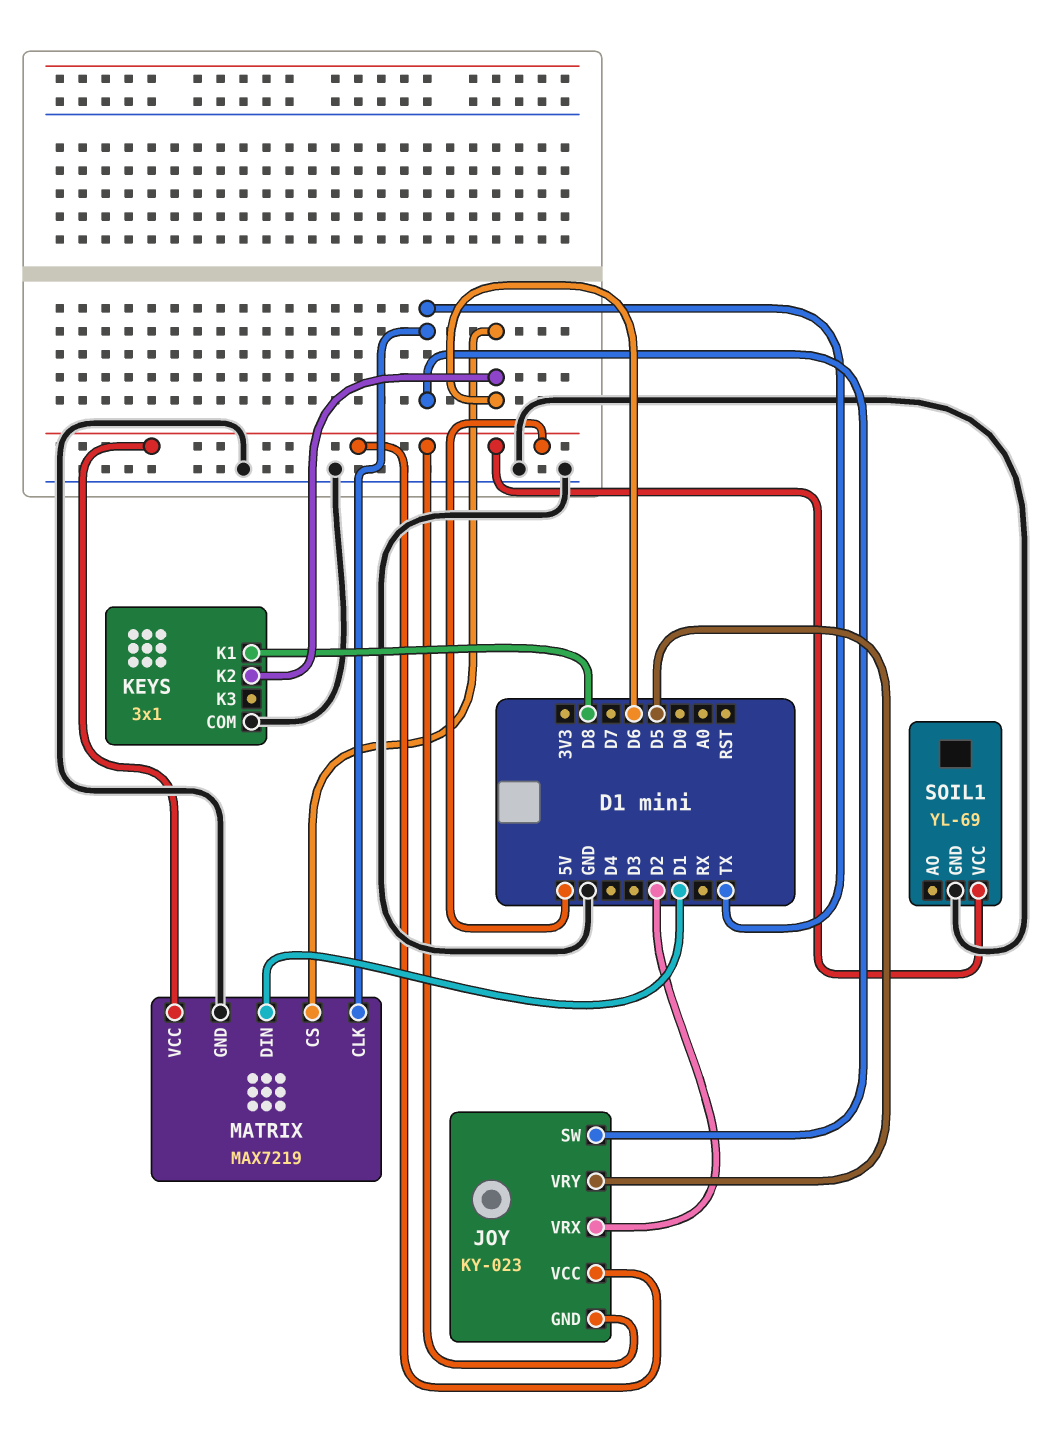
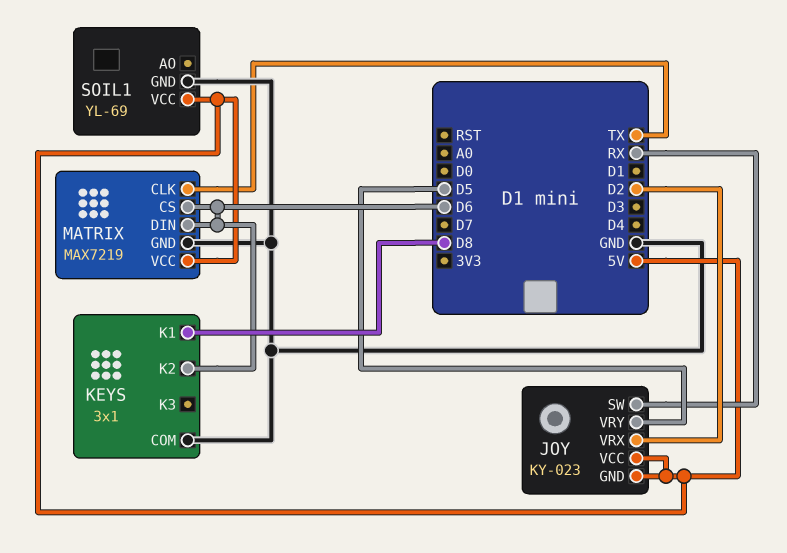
JOY pin SW: TX -> RX
MATRIX pin DIN: D1 -> D6

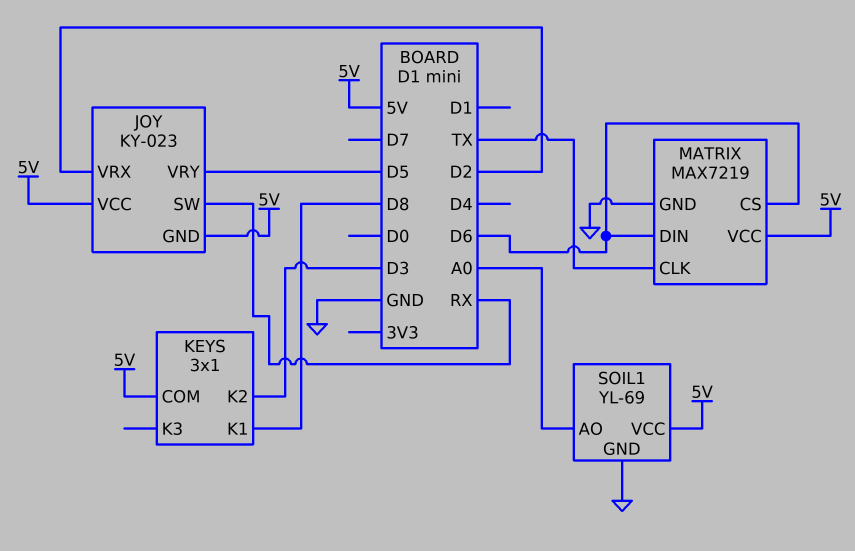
KEYS pin COM: GND -> 5V
KEYS pin K2: D6 -> D3
SOIL1 pin AO: none -> A0

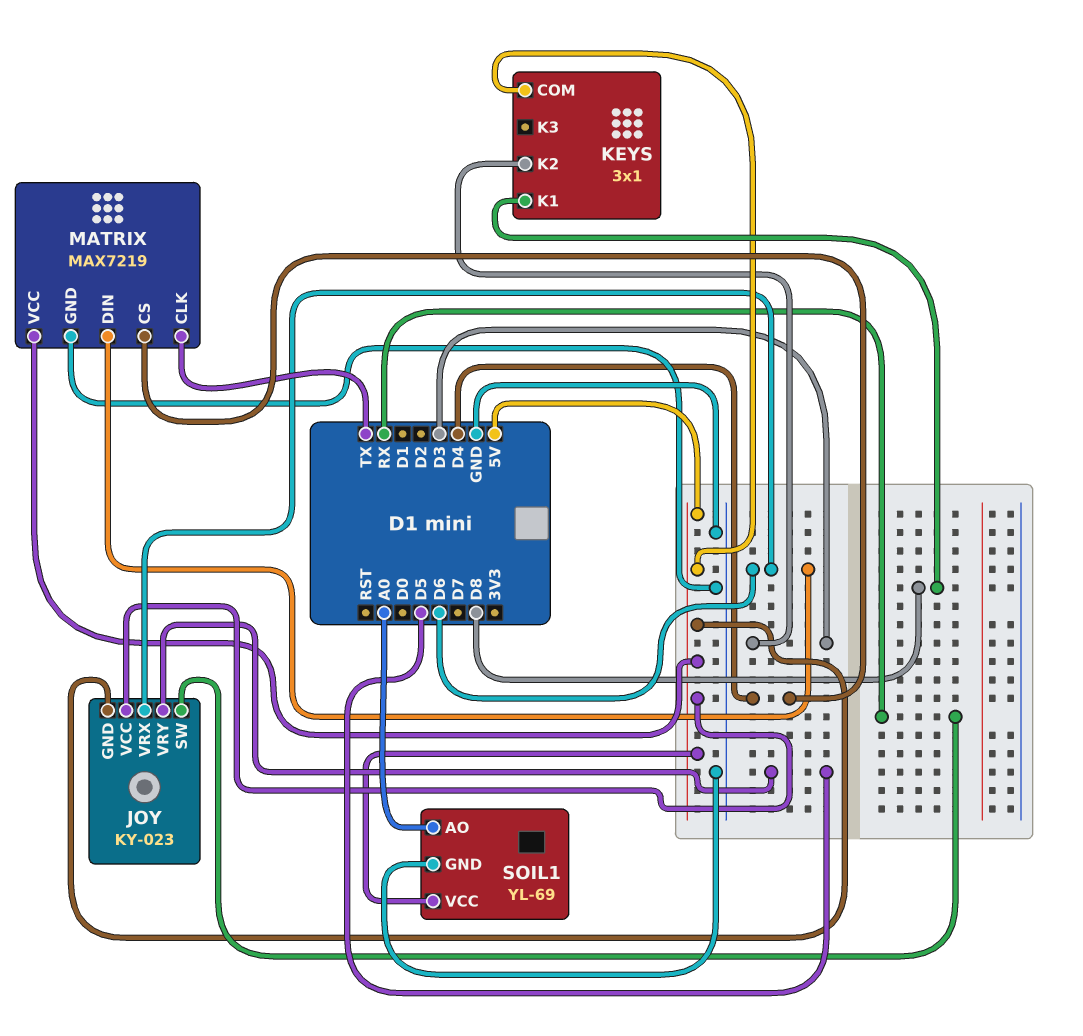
JOY pin VRX: D2 -> D6
MATRIX pin CS: D6 -> D4

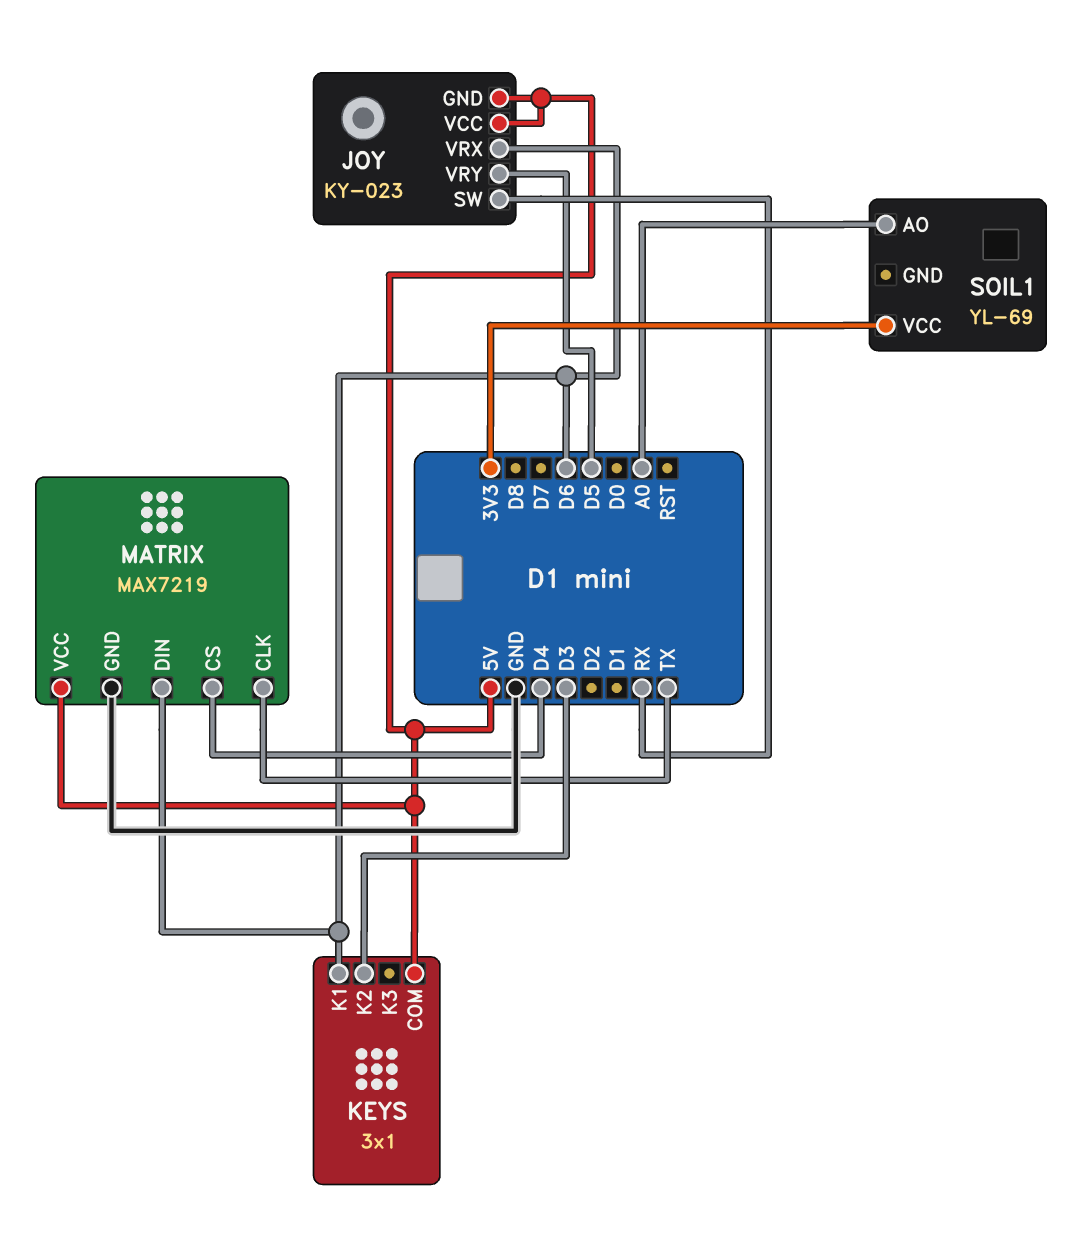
KEYS pin K1: D8 -> D6
SOIL1 pin GND: GND -> none
SOIL1 pin VCC: 5V -> 3V3

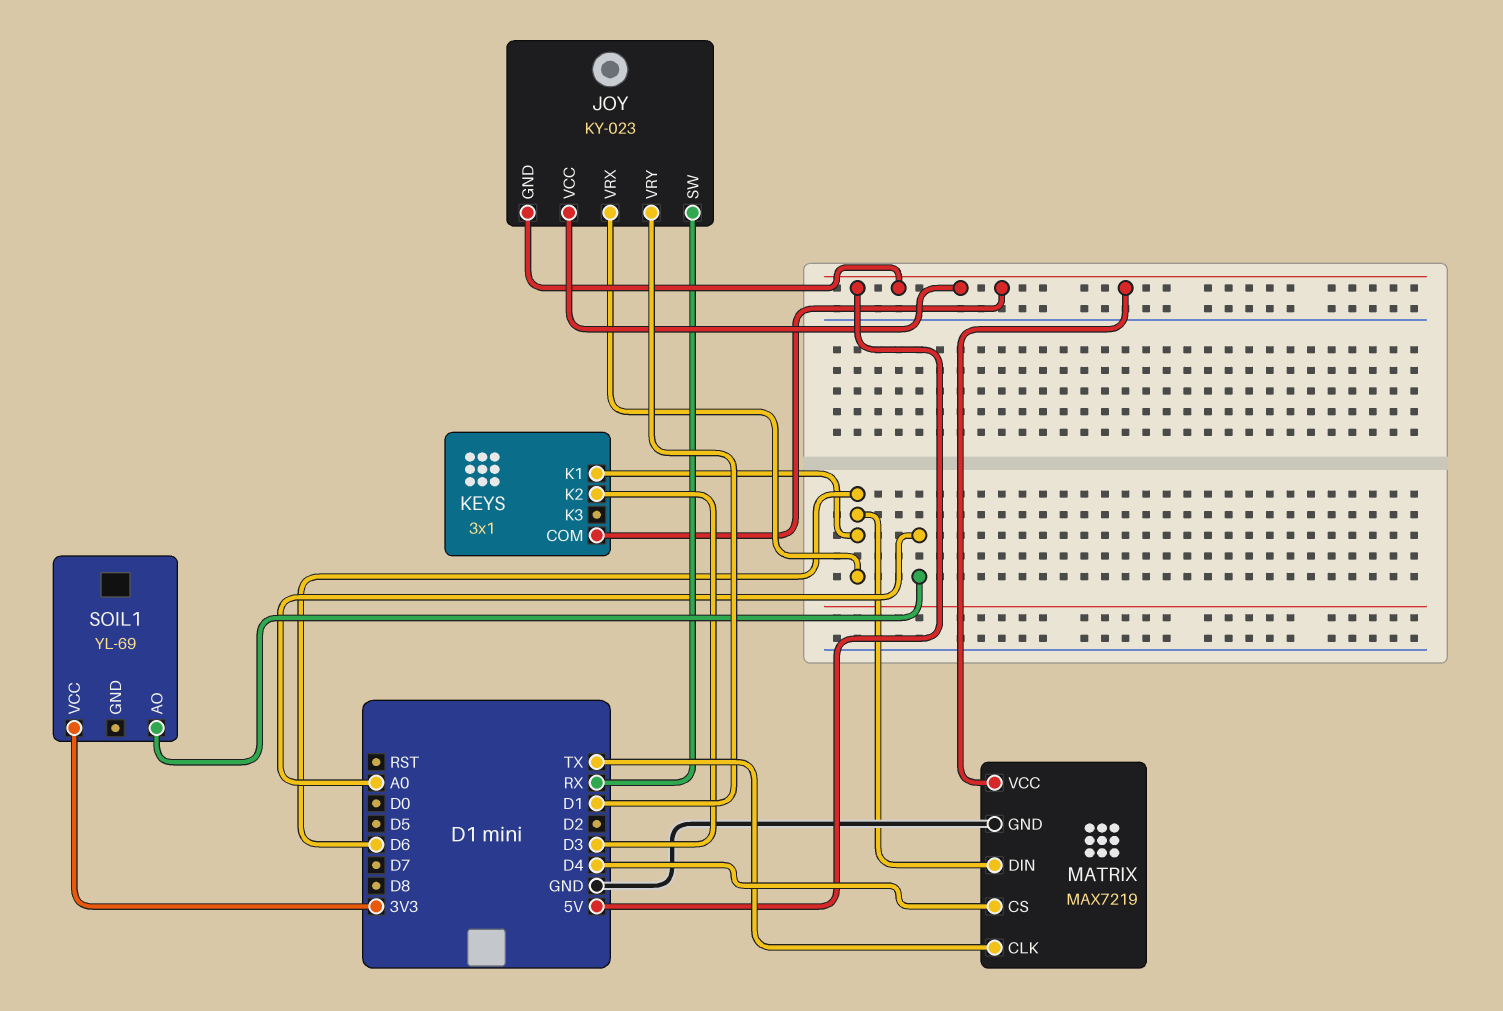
JOY pin VRY: D5 -> D1

